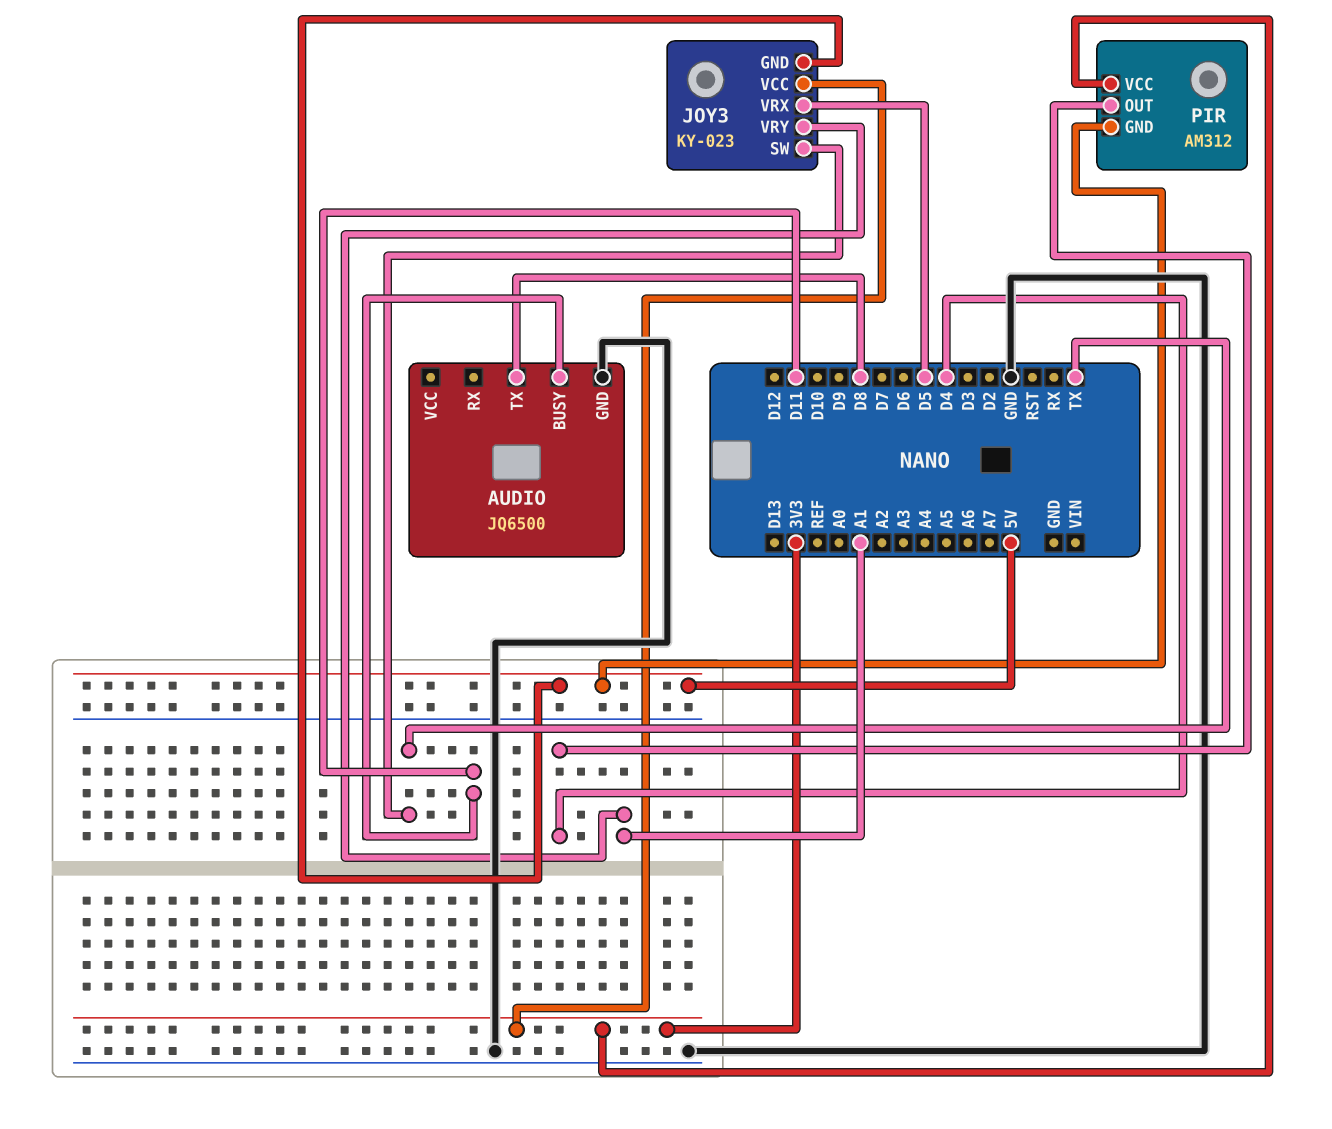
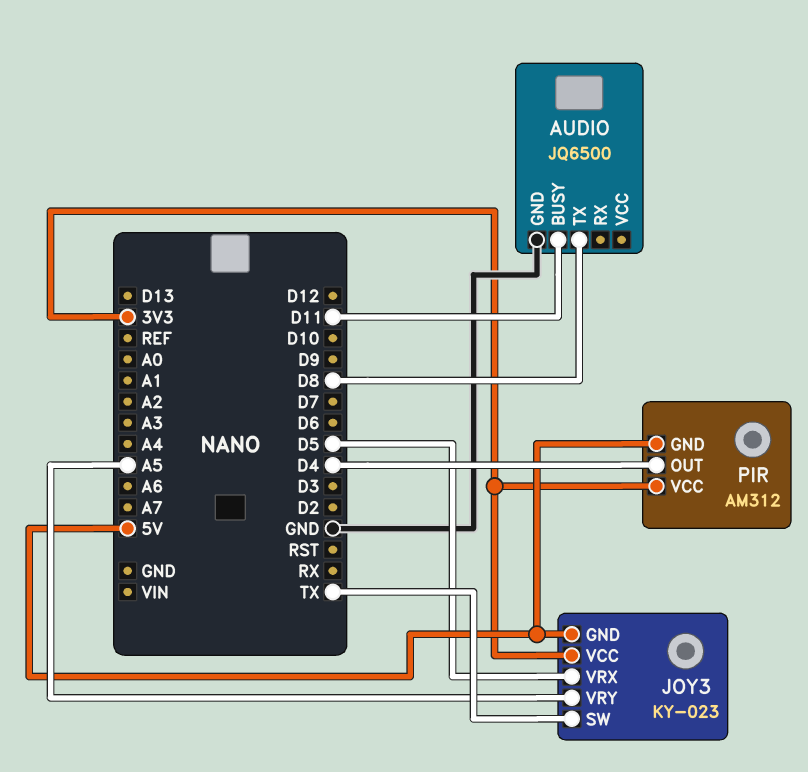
JOY3 pin VRY: A1 -> A5

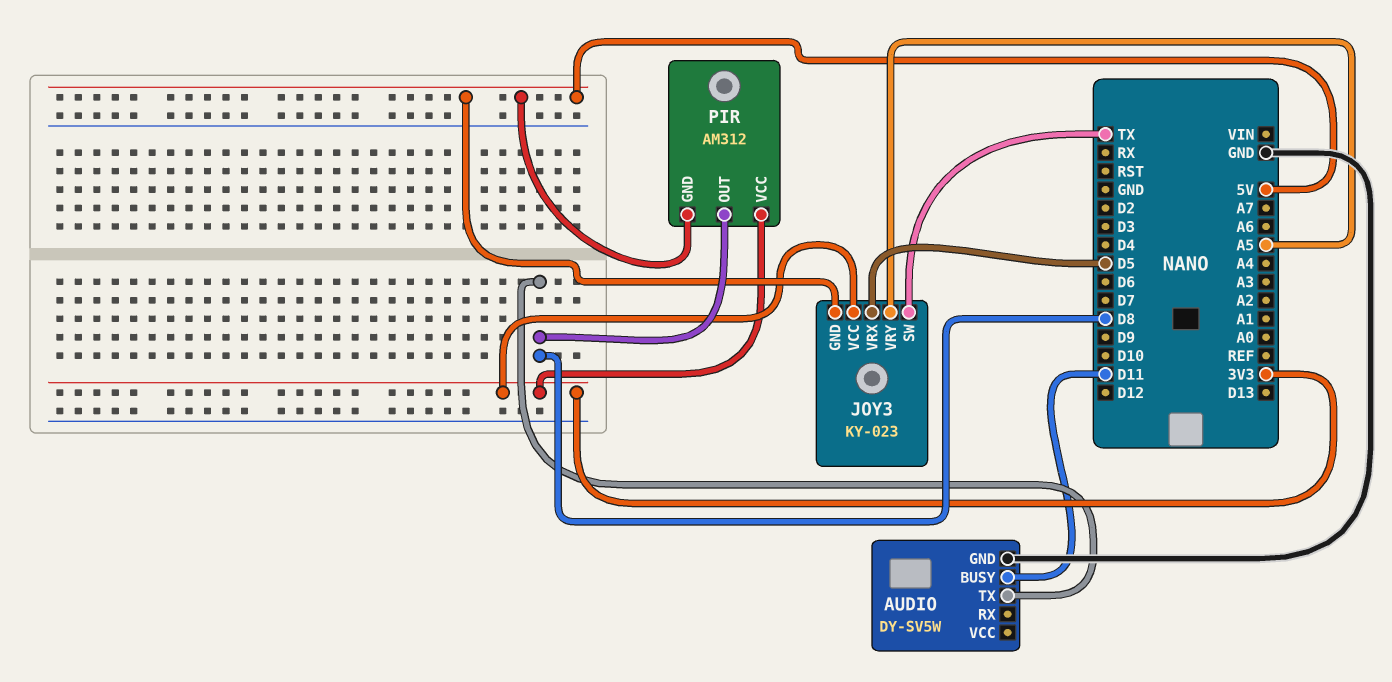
AUDIO: JQ6500 -> DY-SV5W
PIR pin OUT: D4 -> D8

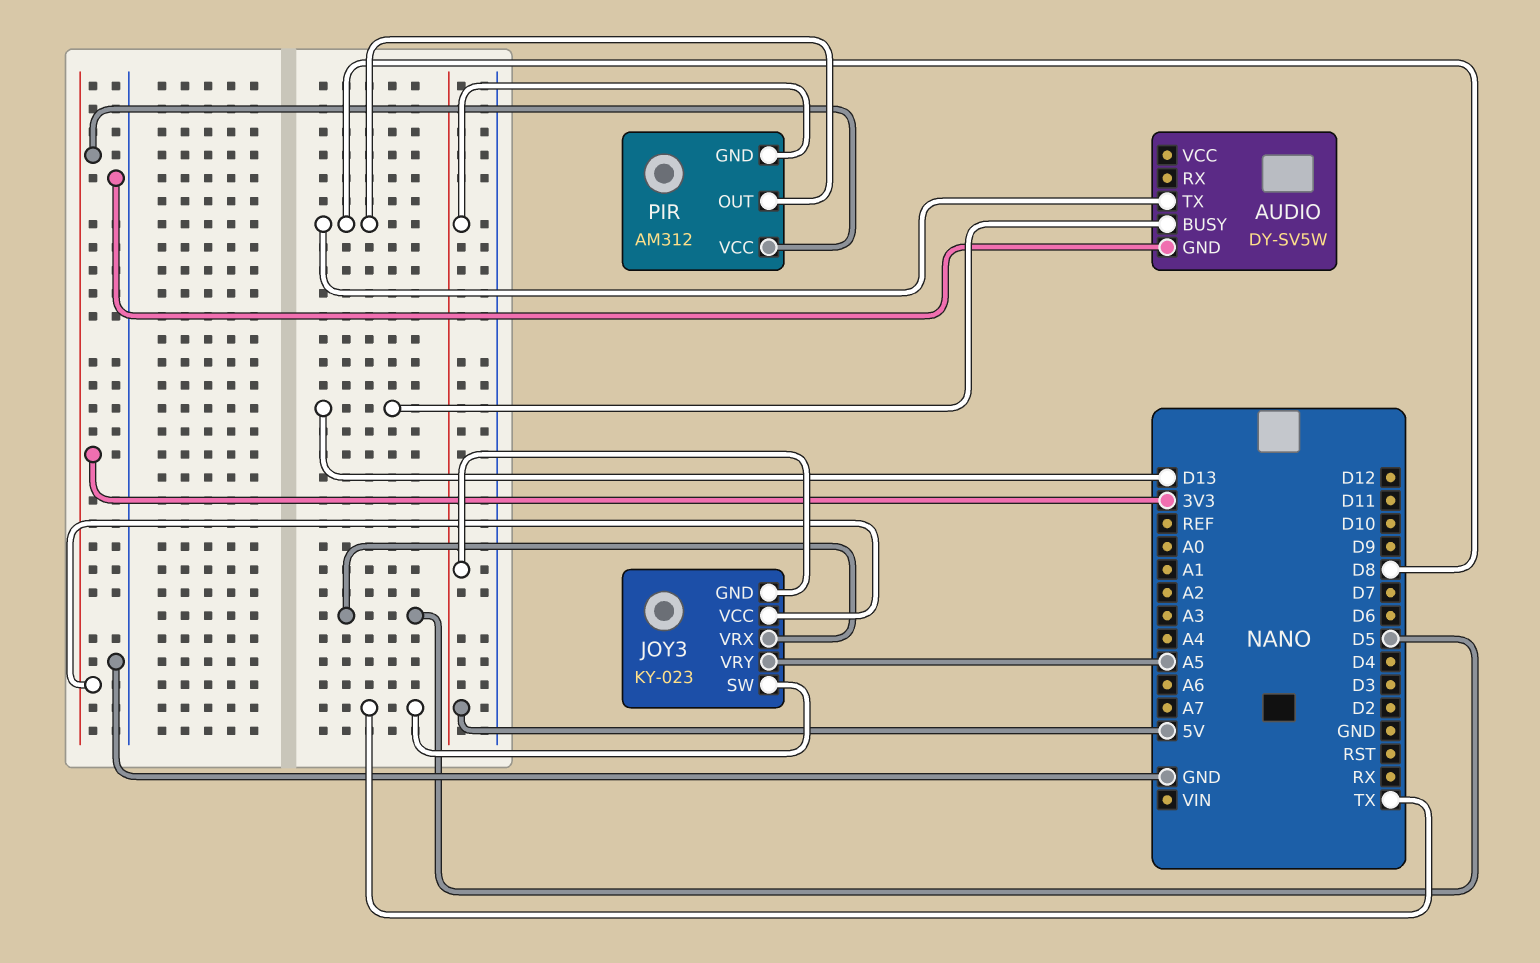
AUDIO pin BUSY: D11 -> D13

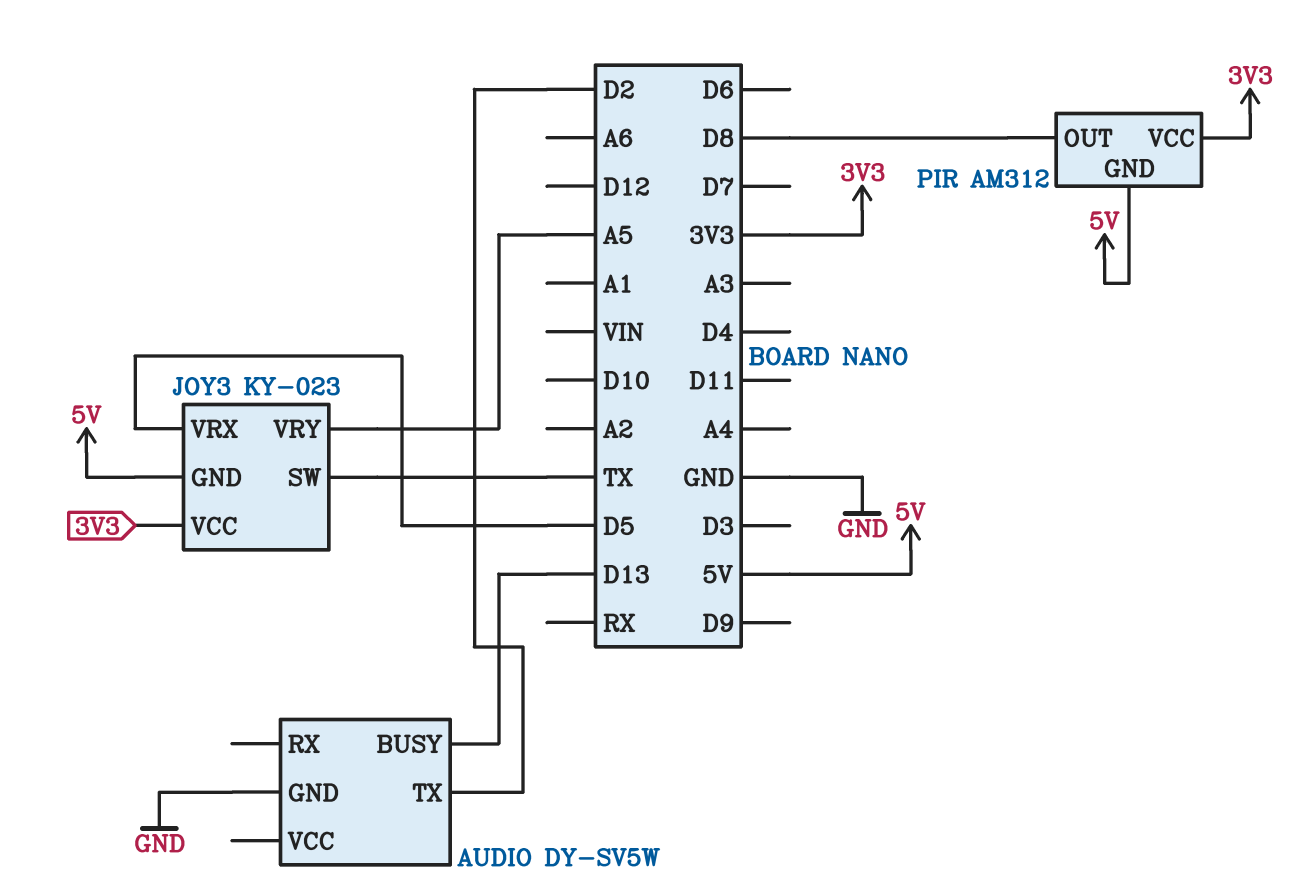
AUDIO pin TX: D8 -> D2

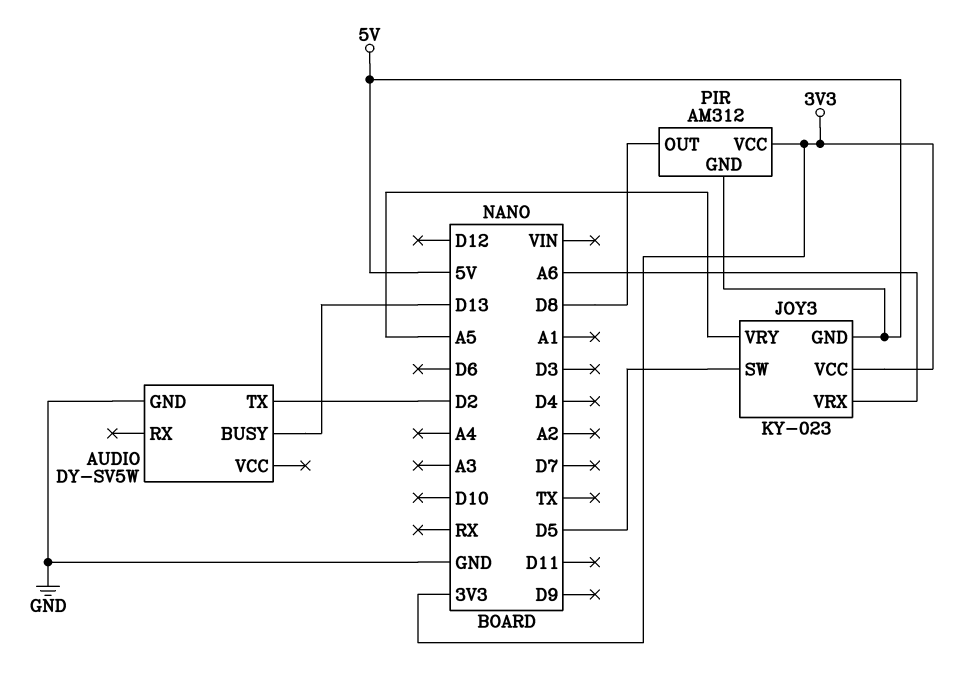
JOY3 pin SW: TX -> D5
JOY3 pin VRX: D5 -> A6

